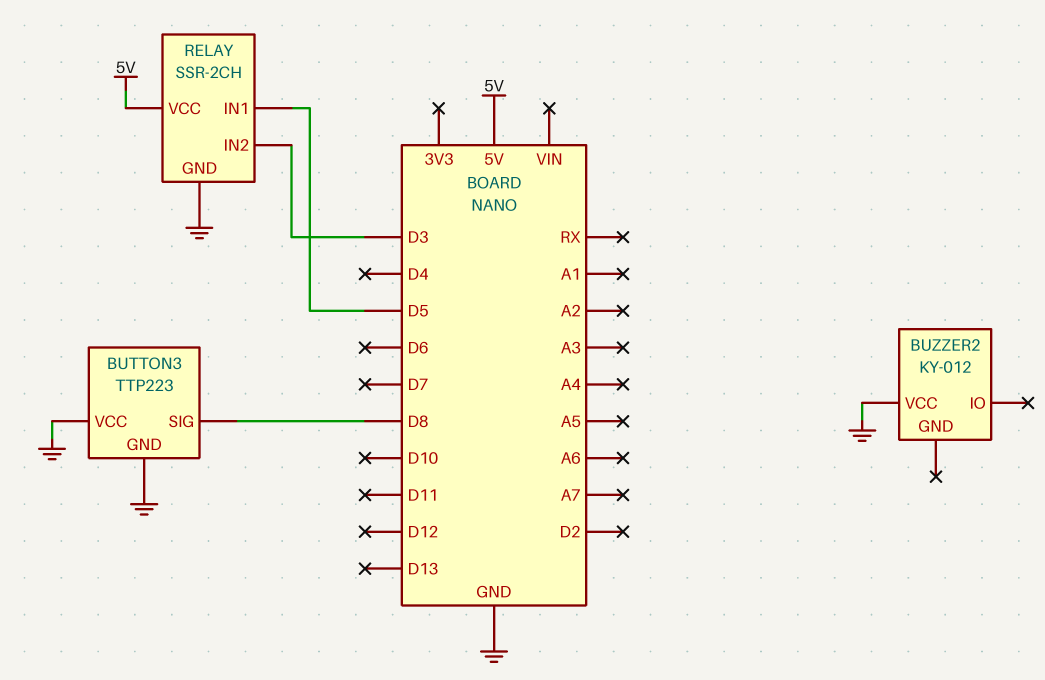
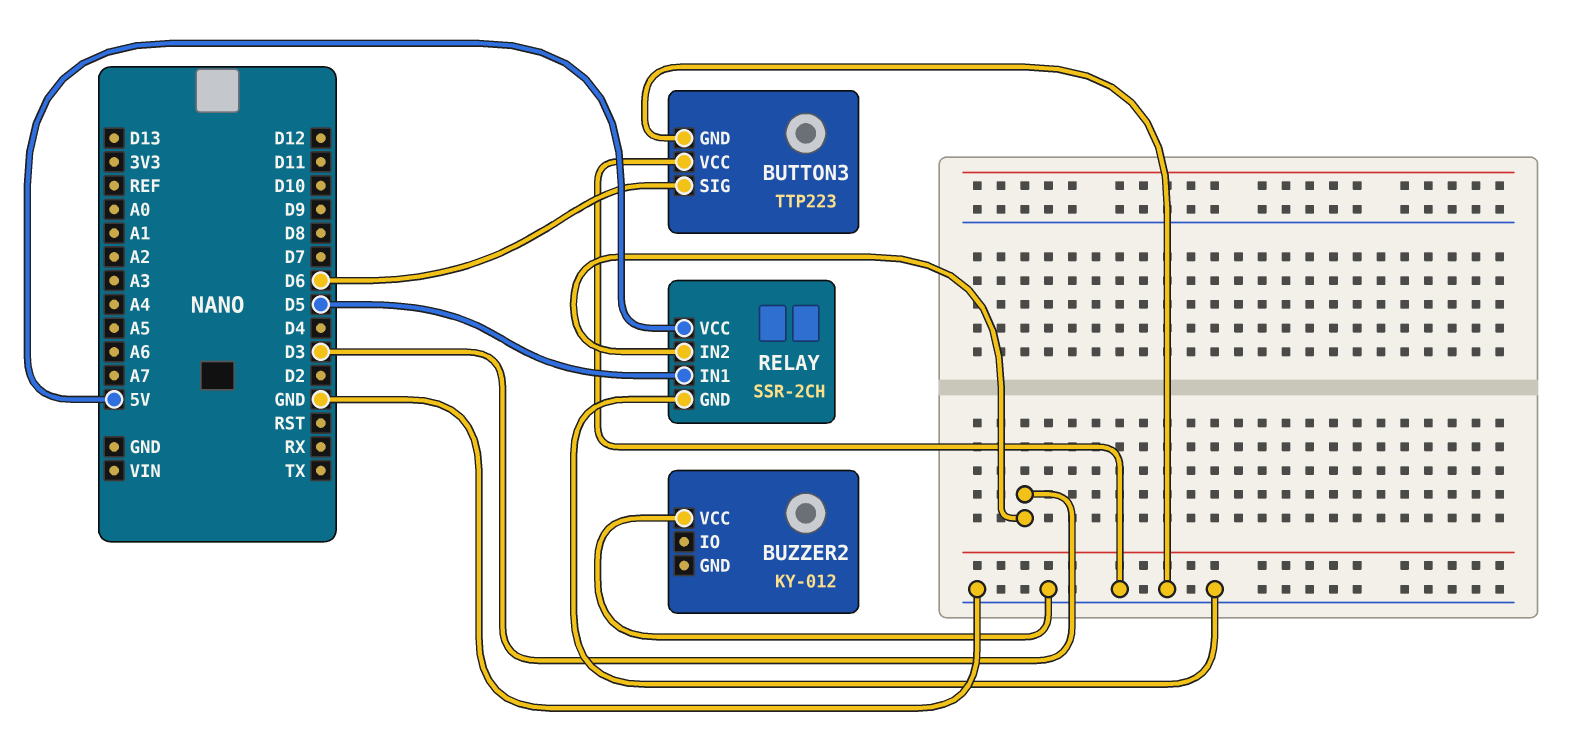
BUTTON3 pin SIG: D8 -> D6

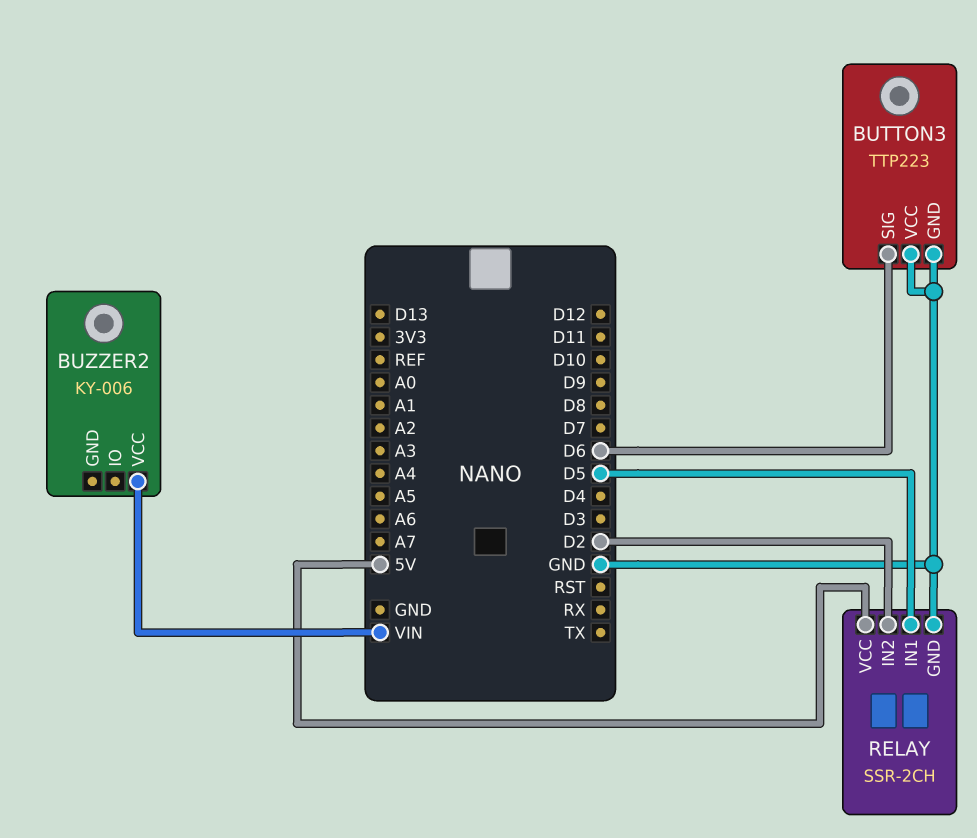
BUZZER2: KY-012 -> KY-006
BUZZER2 pin VCC: GND -> VIN
RELAY pin IN2: D3 -> D2

